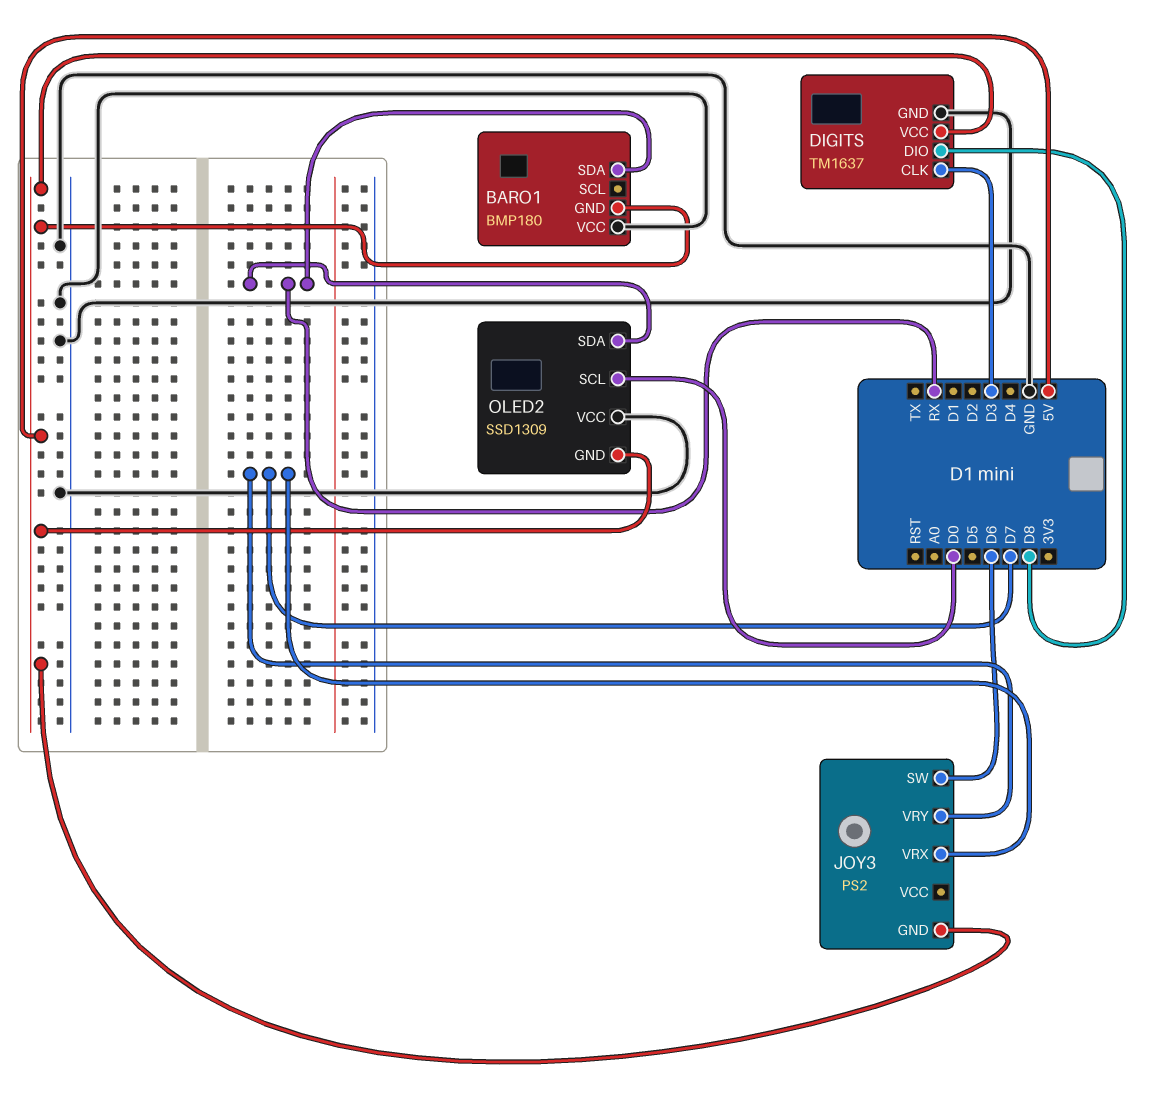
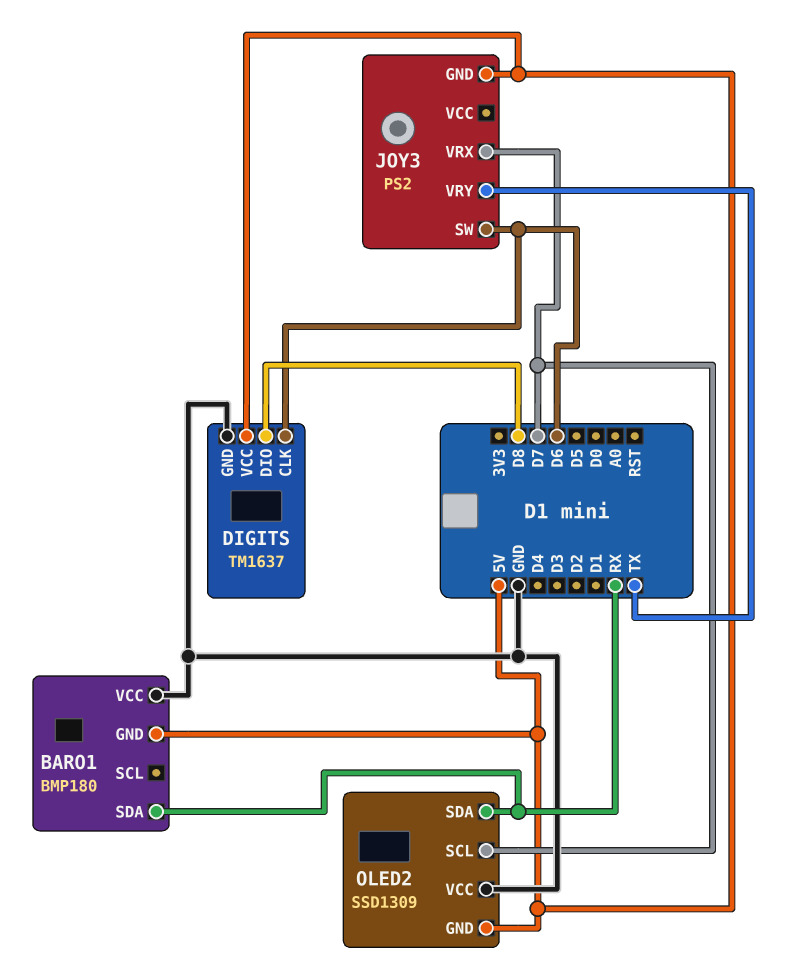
DIGITS pin CLK: D3 -> D6
JOY3 pin VRY: D7 -> TX
OLED2 pin SCL: D0 -> D7

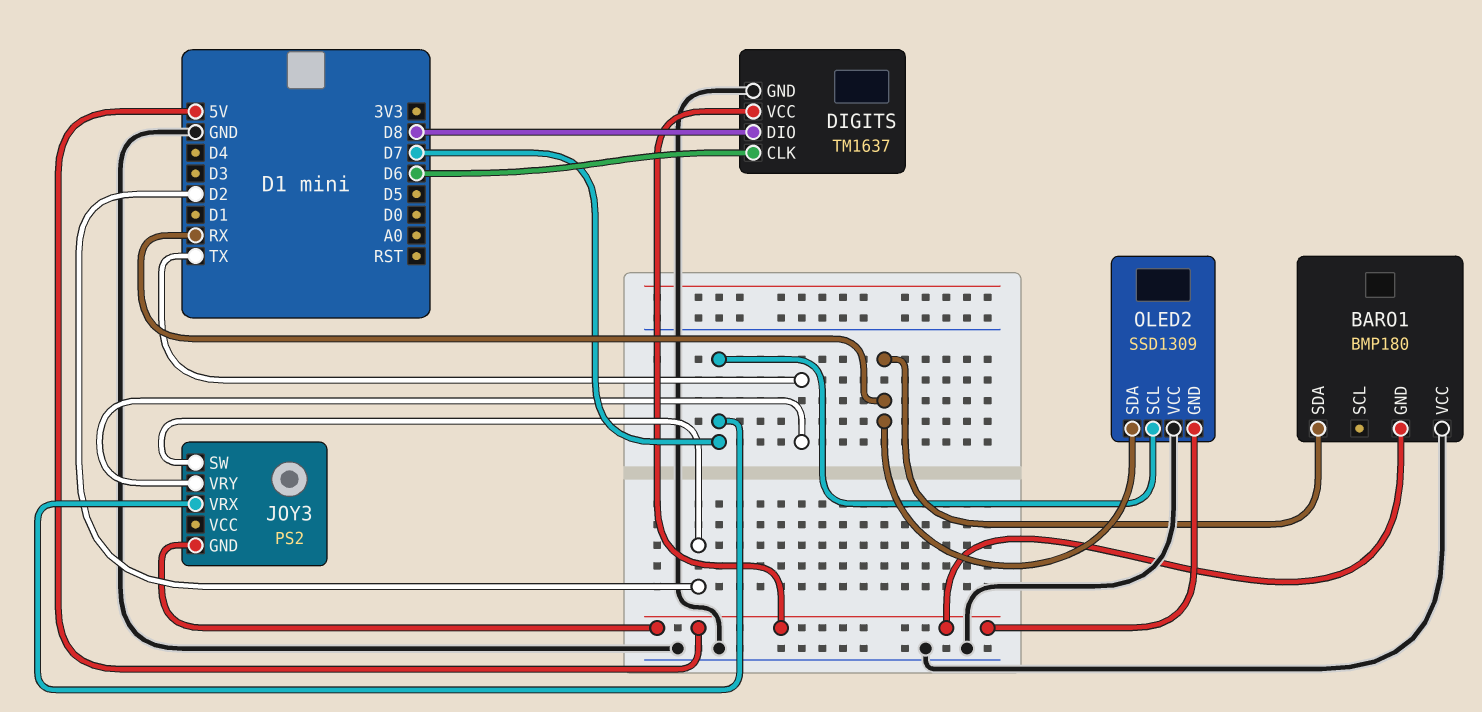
JOY3 pin SW: D6 -> D2

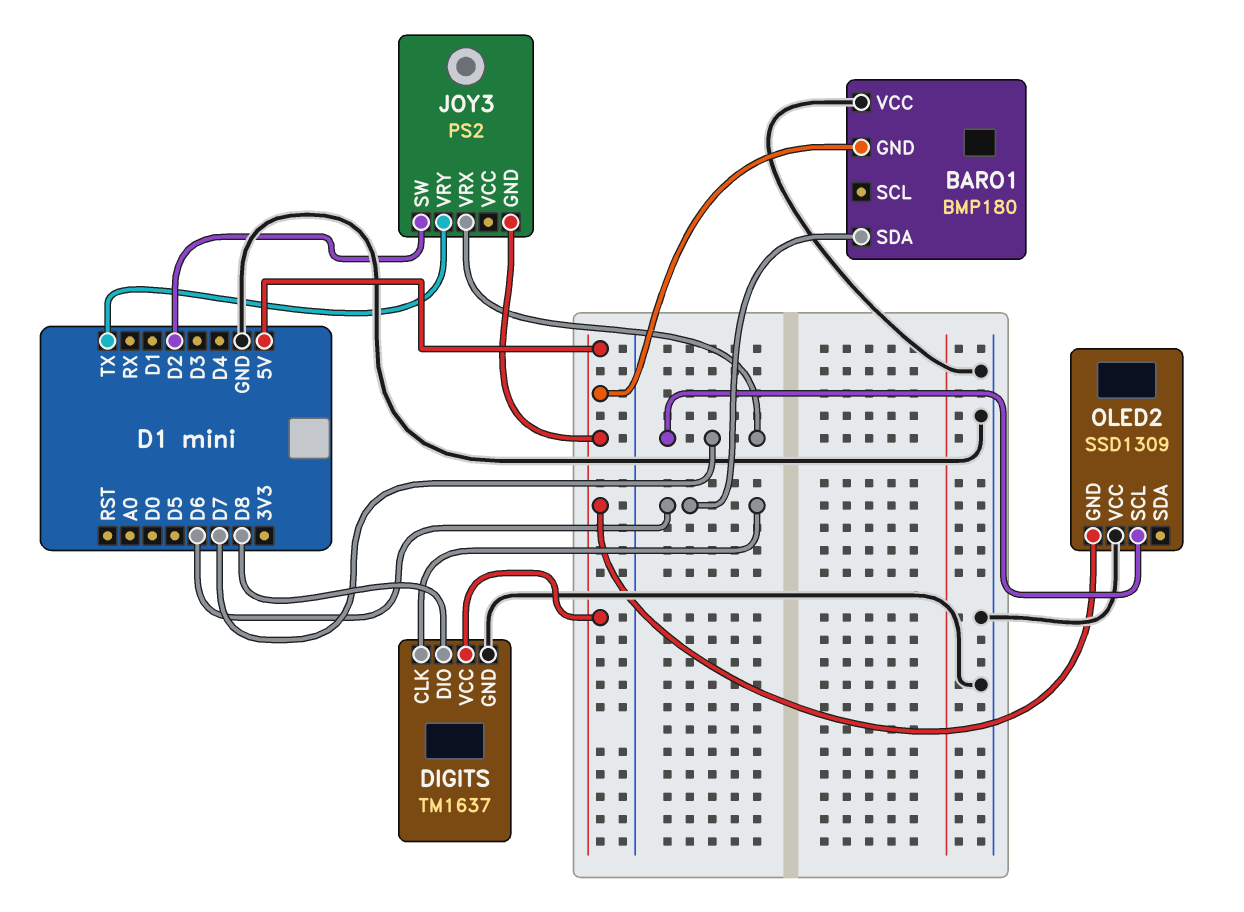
BARO1 pin SDA: RX -> D6
OLED2 pin SDA: RX -> none

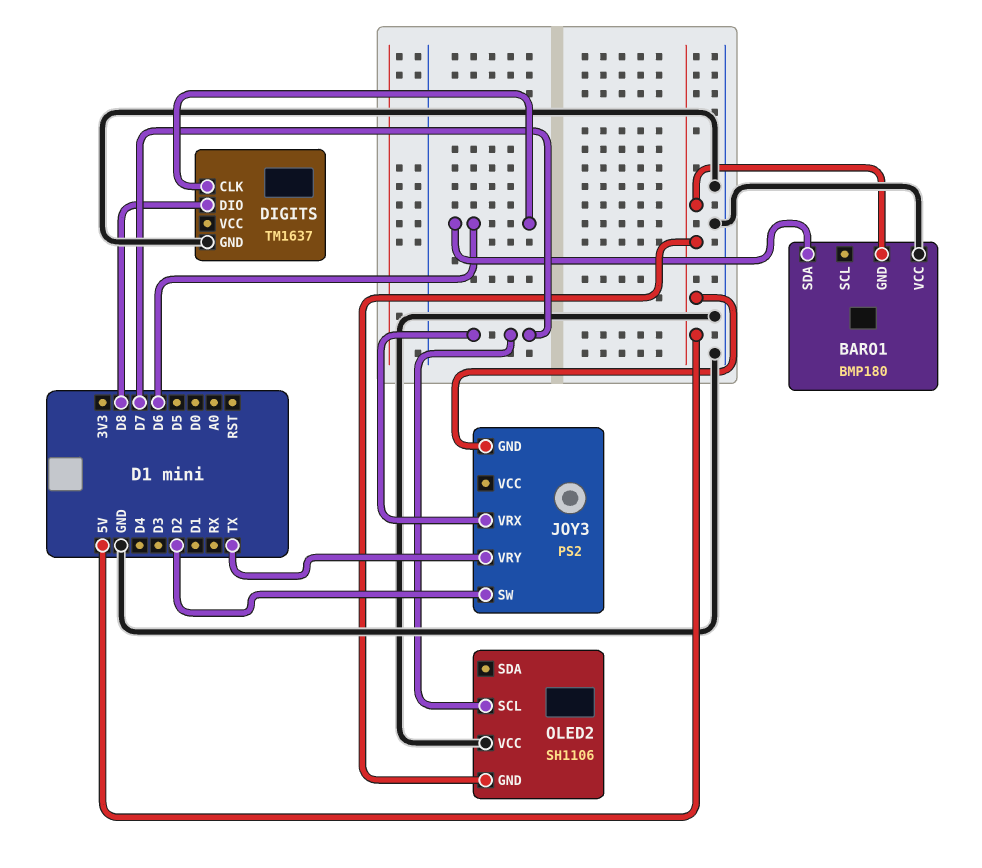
DIGITS pin VCC: 5V -> none
OLED2: SSD1309 -> SH1106

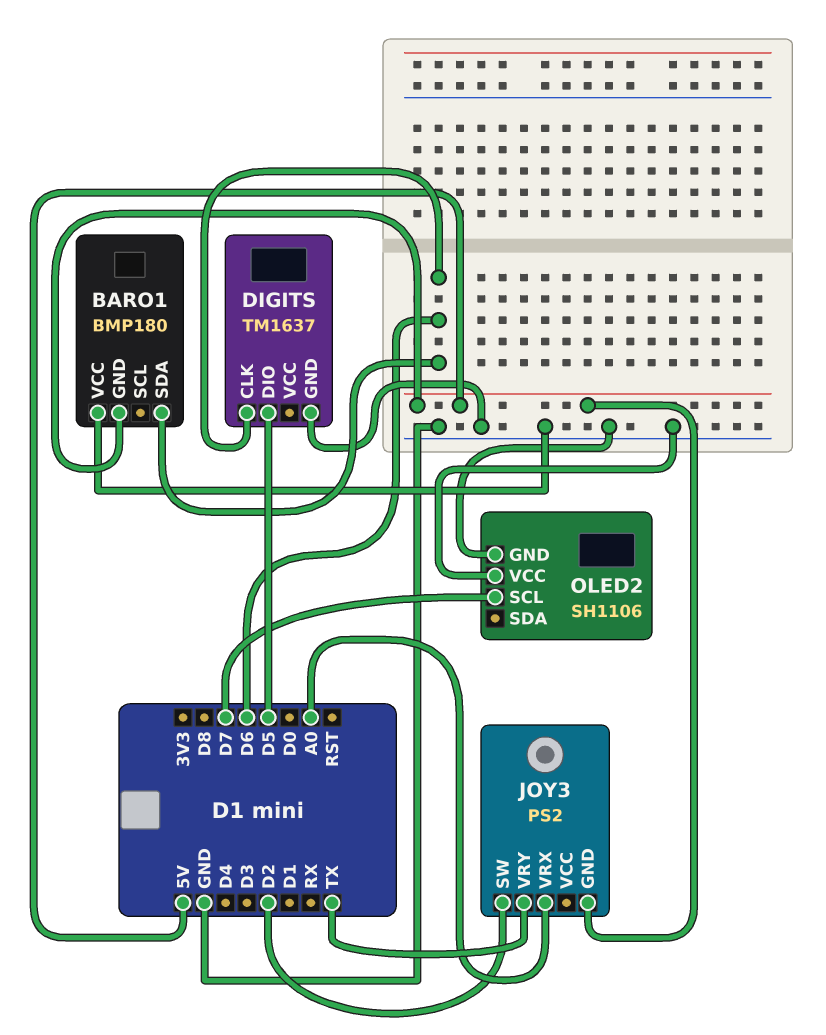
DIGITS pin DIO: D8 -> D5
JOY3 pin VRX: D7 -> A0
OLED2 pin GND: 5V -> GND

